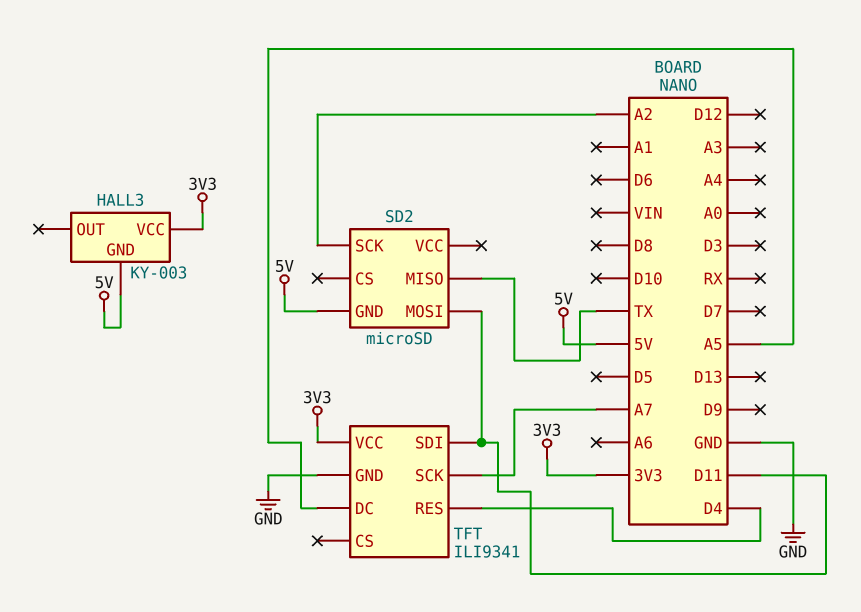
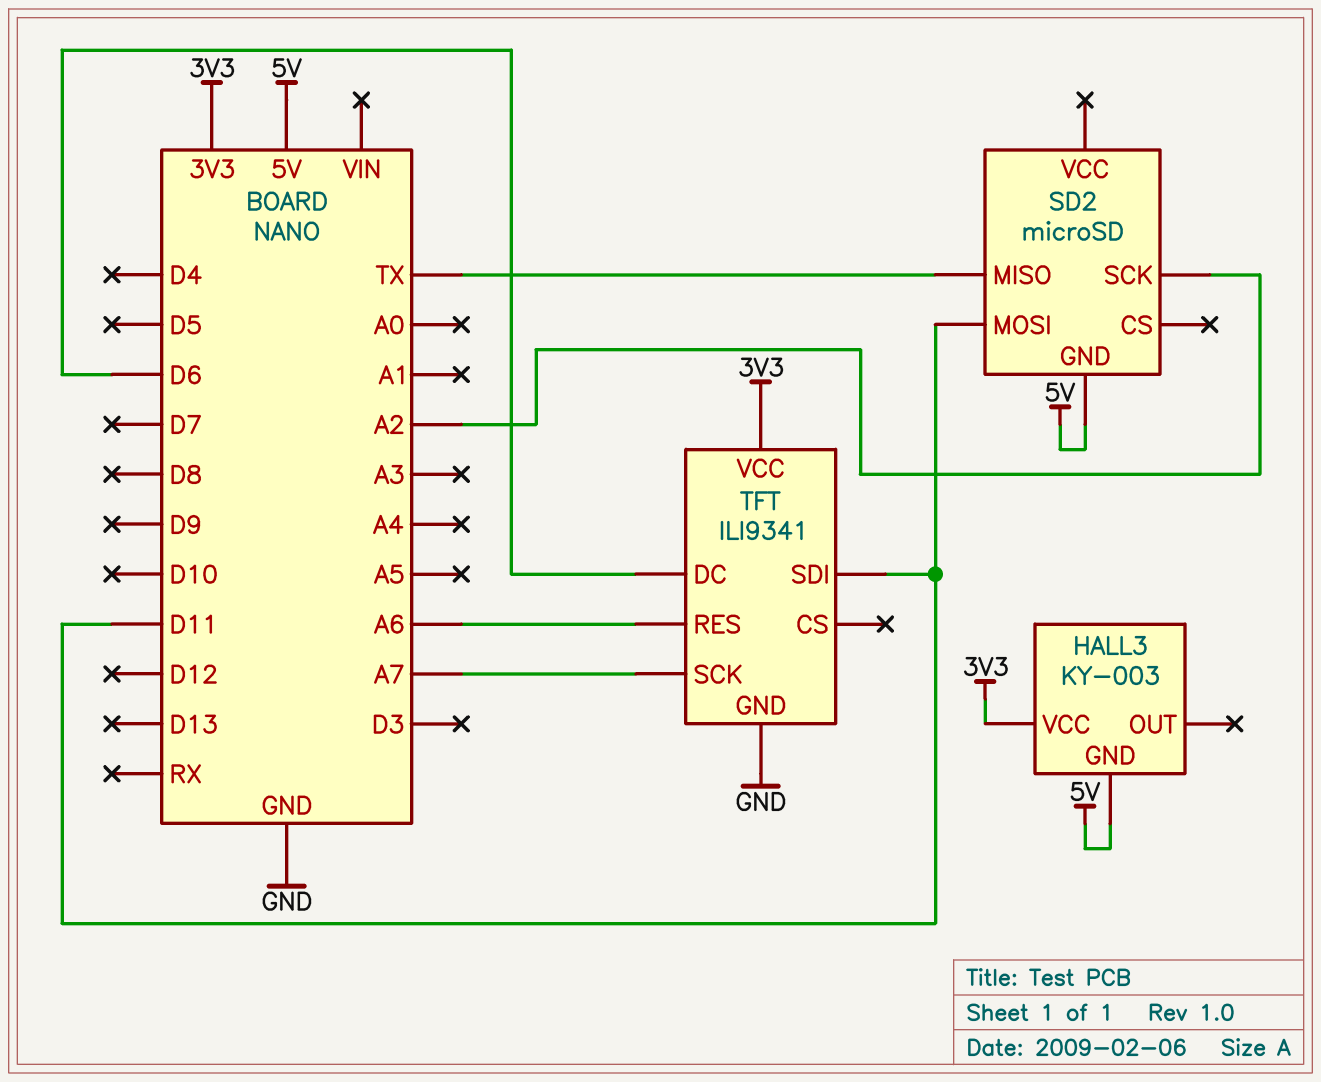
TFT pin DC: A5 -> D6
TFT pin RES: D4 -> A6

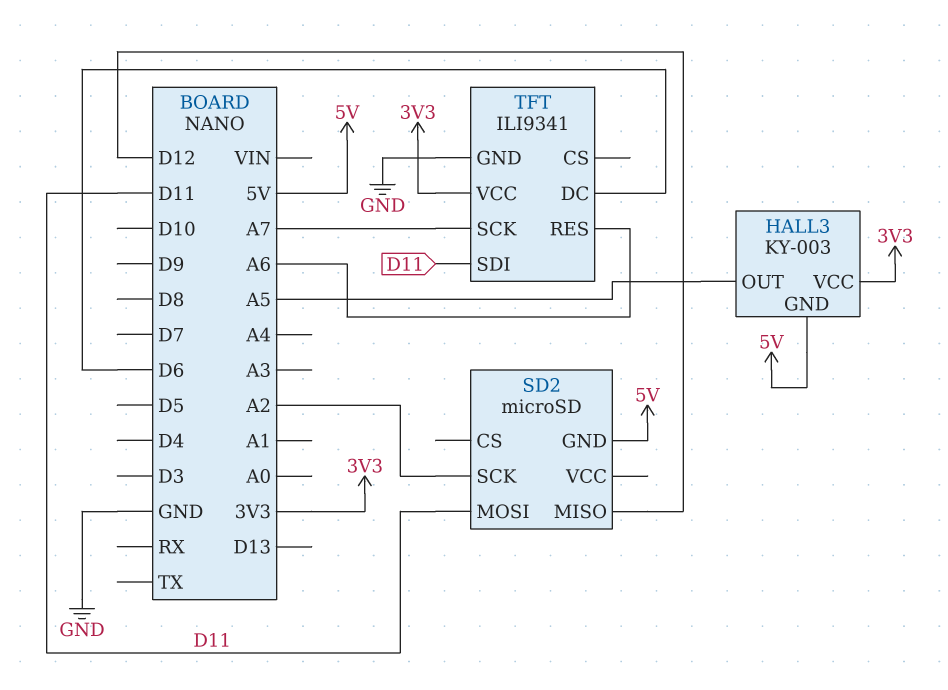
HALL3 pin OUT: none -> A5
SD2 pin MISO: TX -> D12

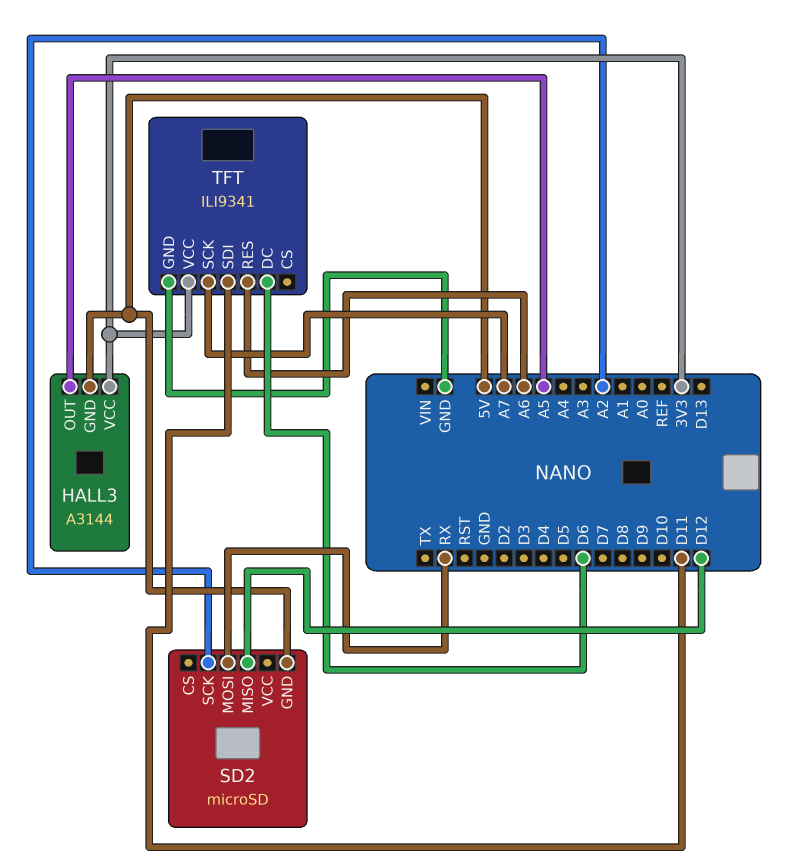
HALL3: KY-003 -> A3144
SD2 pin MOSI: D11 -> RX

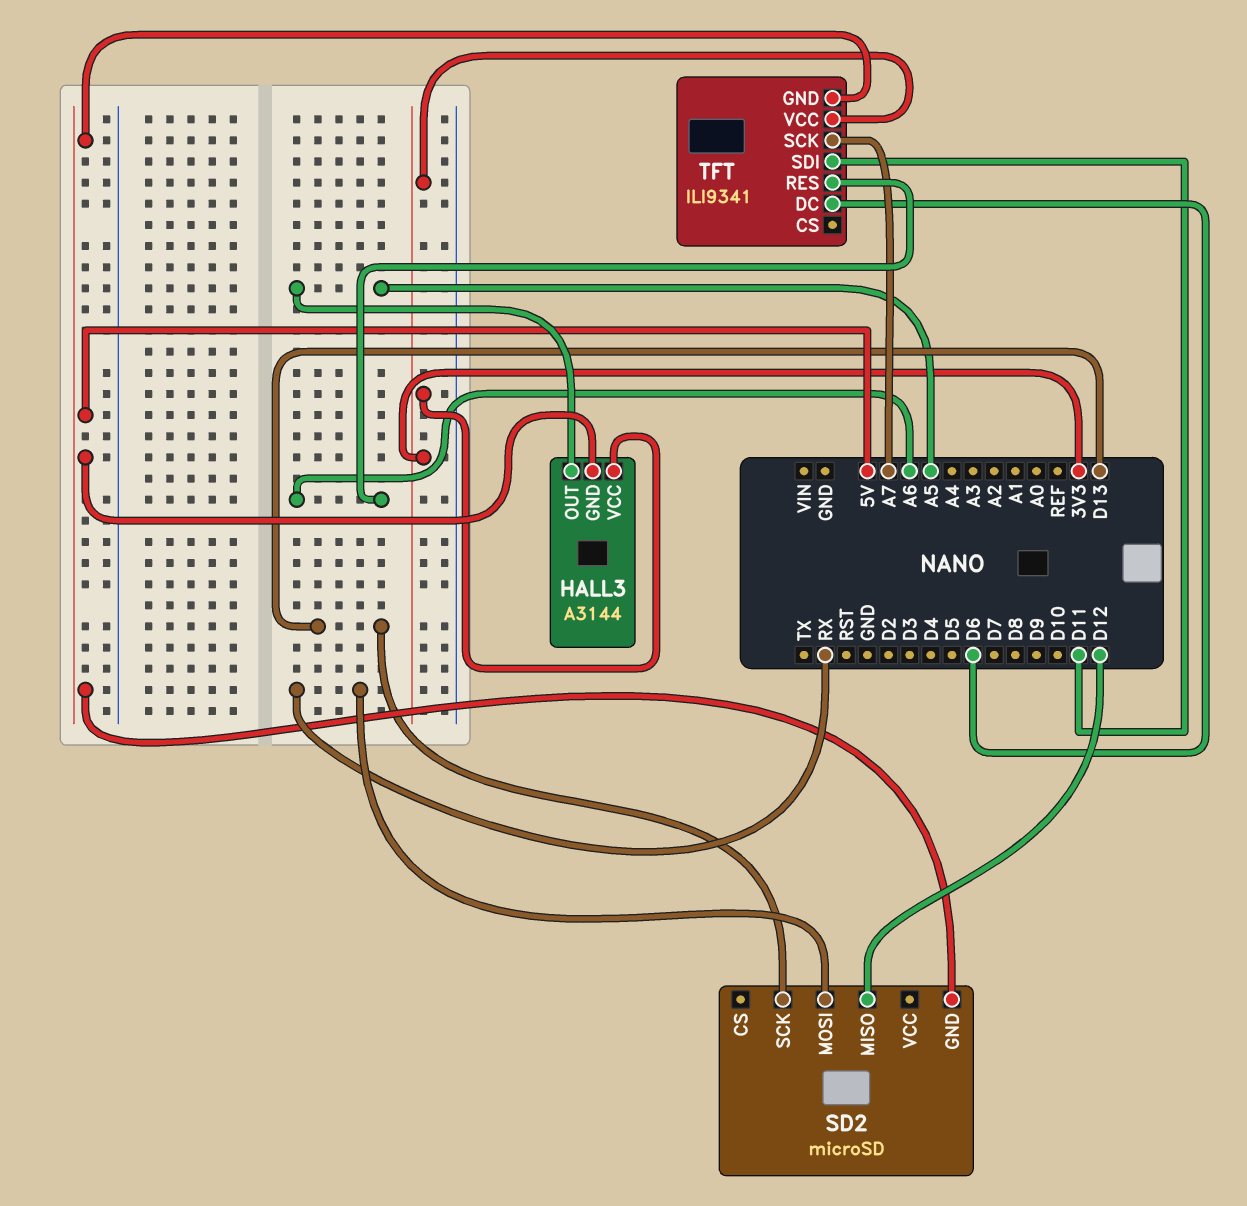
SD2 pin SCK: A2 -> D13
TFT pin GND: GND -> 5V

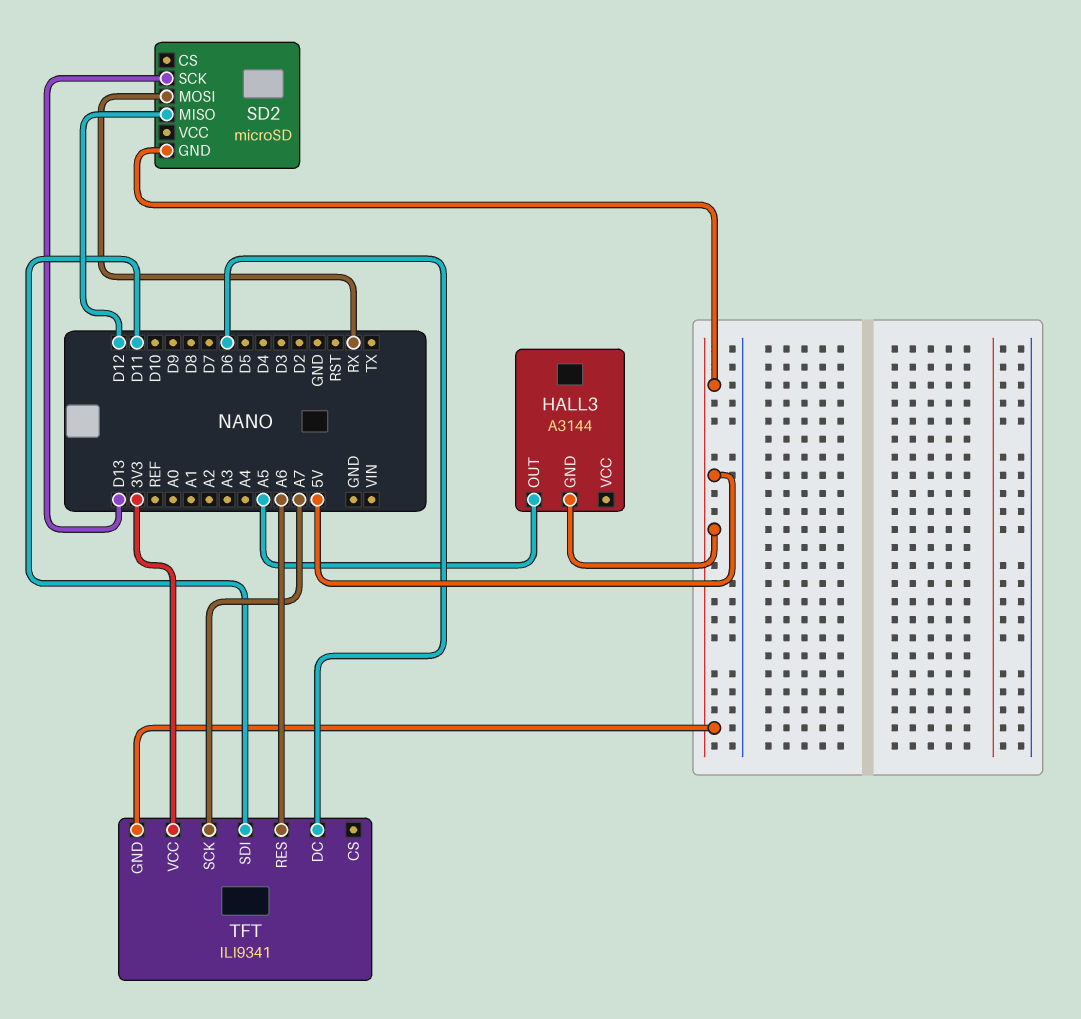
HALL3 pin VCC: 3V3 -> none

